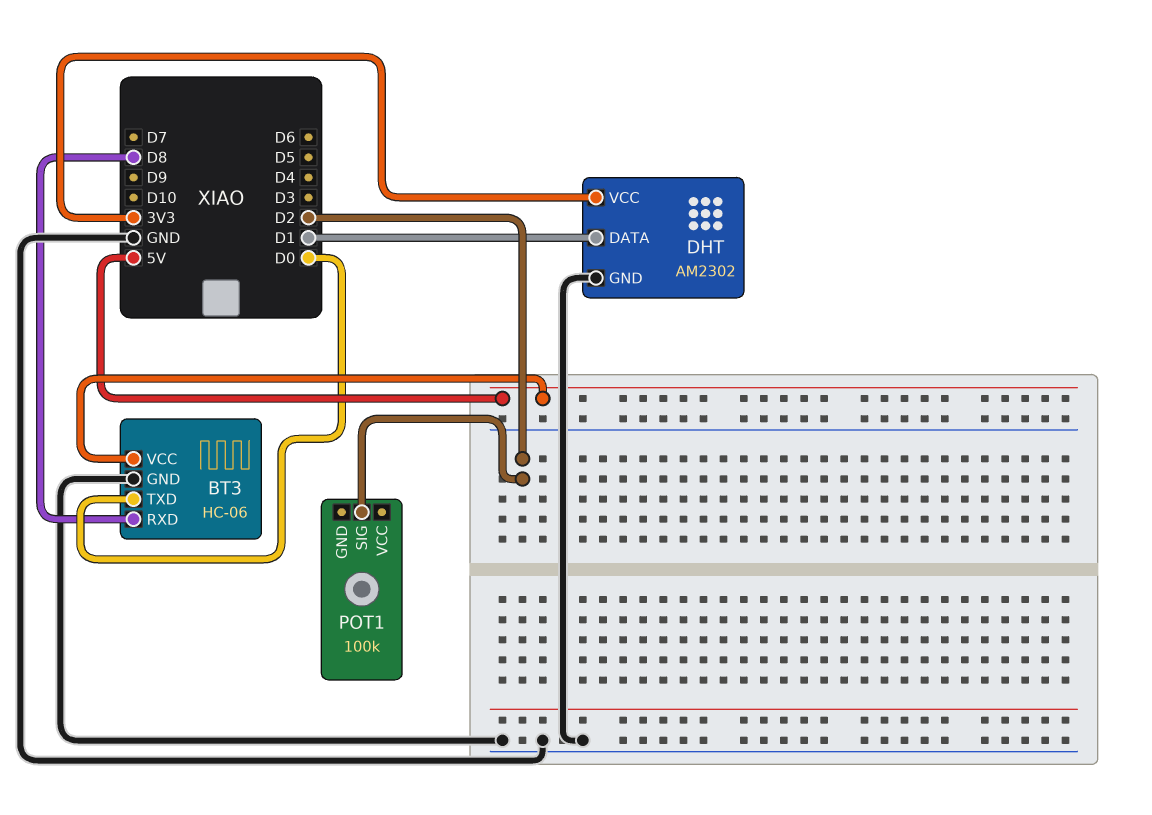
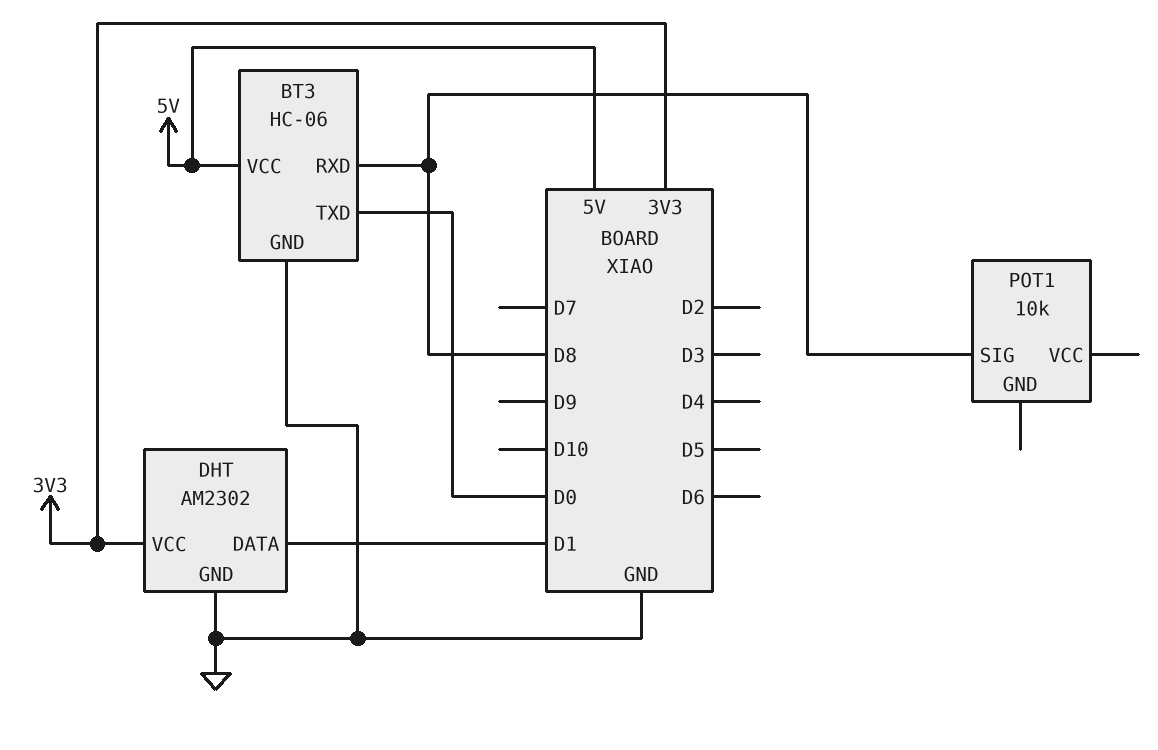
POT1: 100k -> 10k
POT1 pin SIG: D2 -> D8

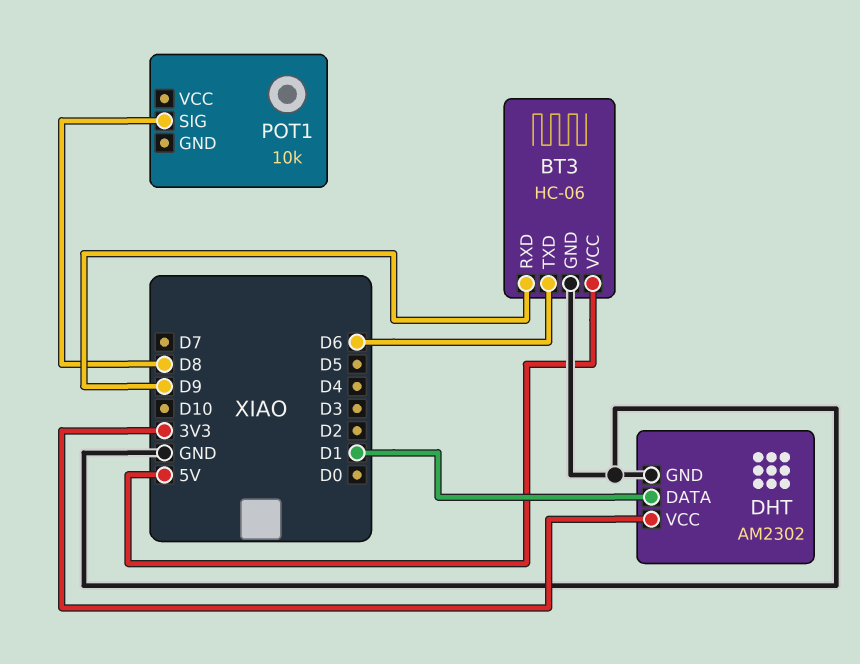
BT3 pin RXD: D8 -> D9
BT3 pin TXD: D0 -> D6

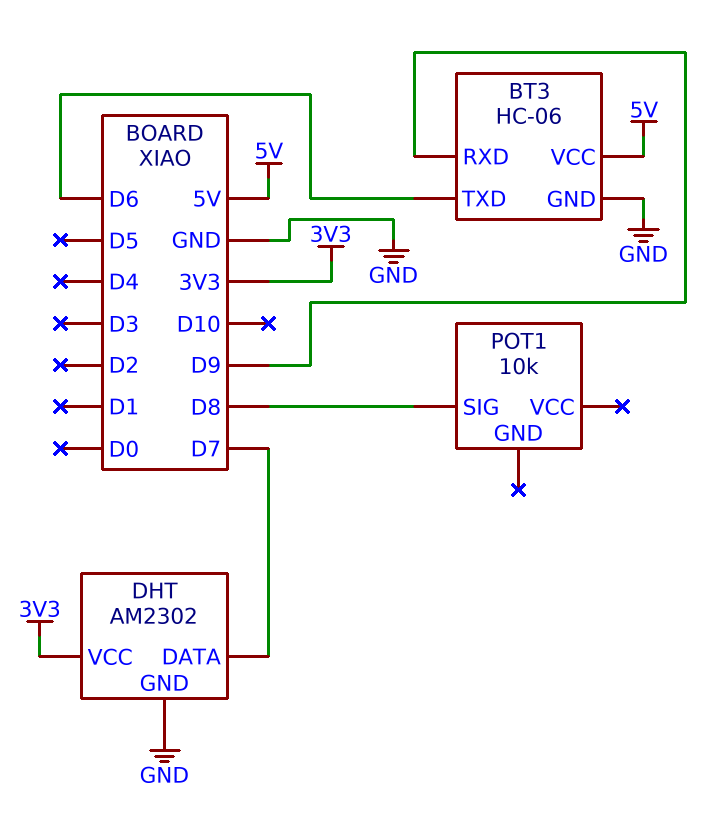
DHT pin DATA: D1 -> D7

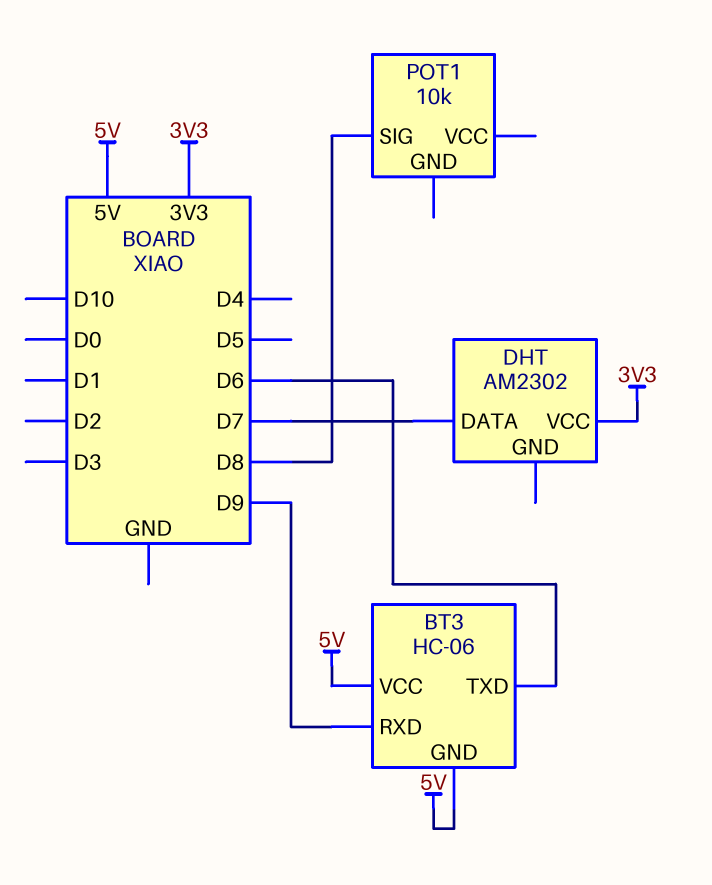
BT3 pin GND: GND -> 5V
DHT pin GND: GND -> none

